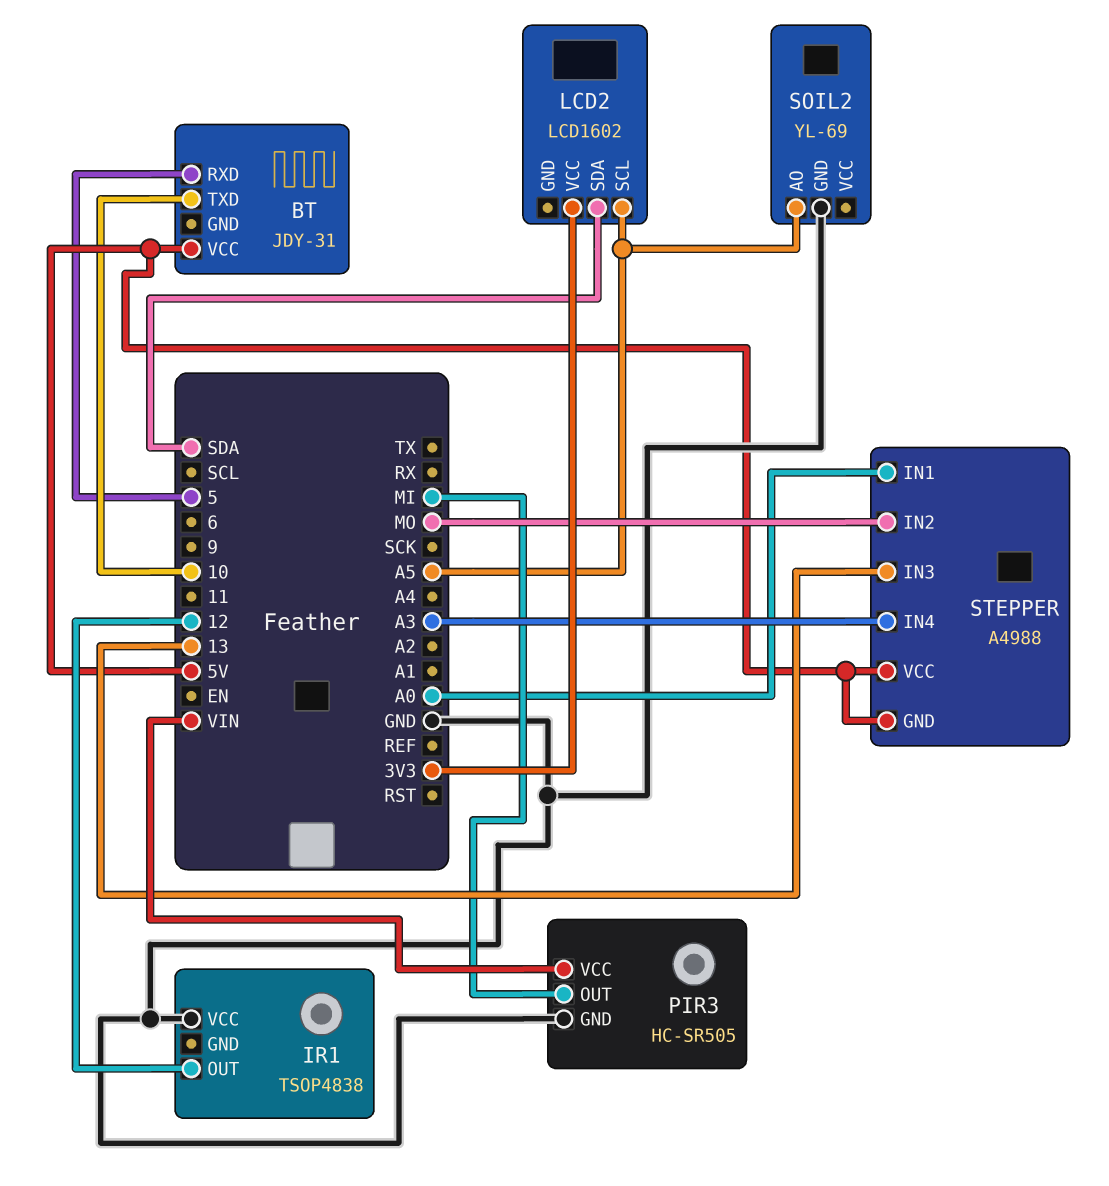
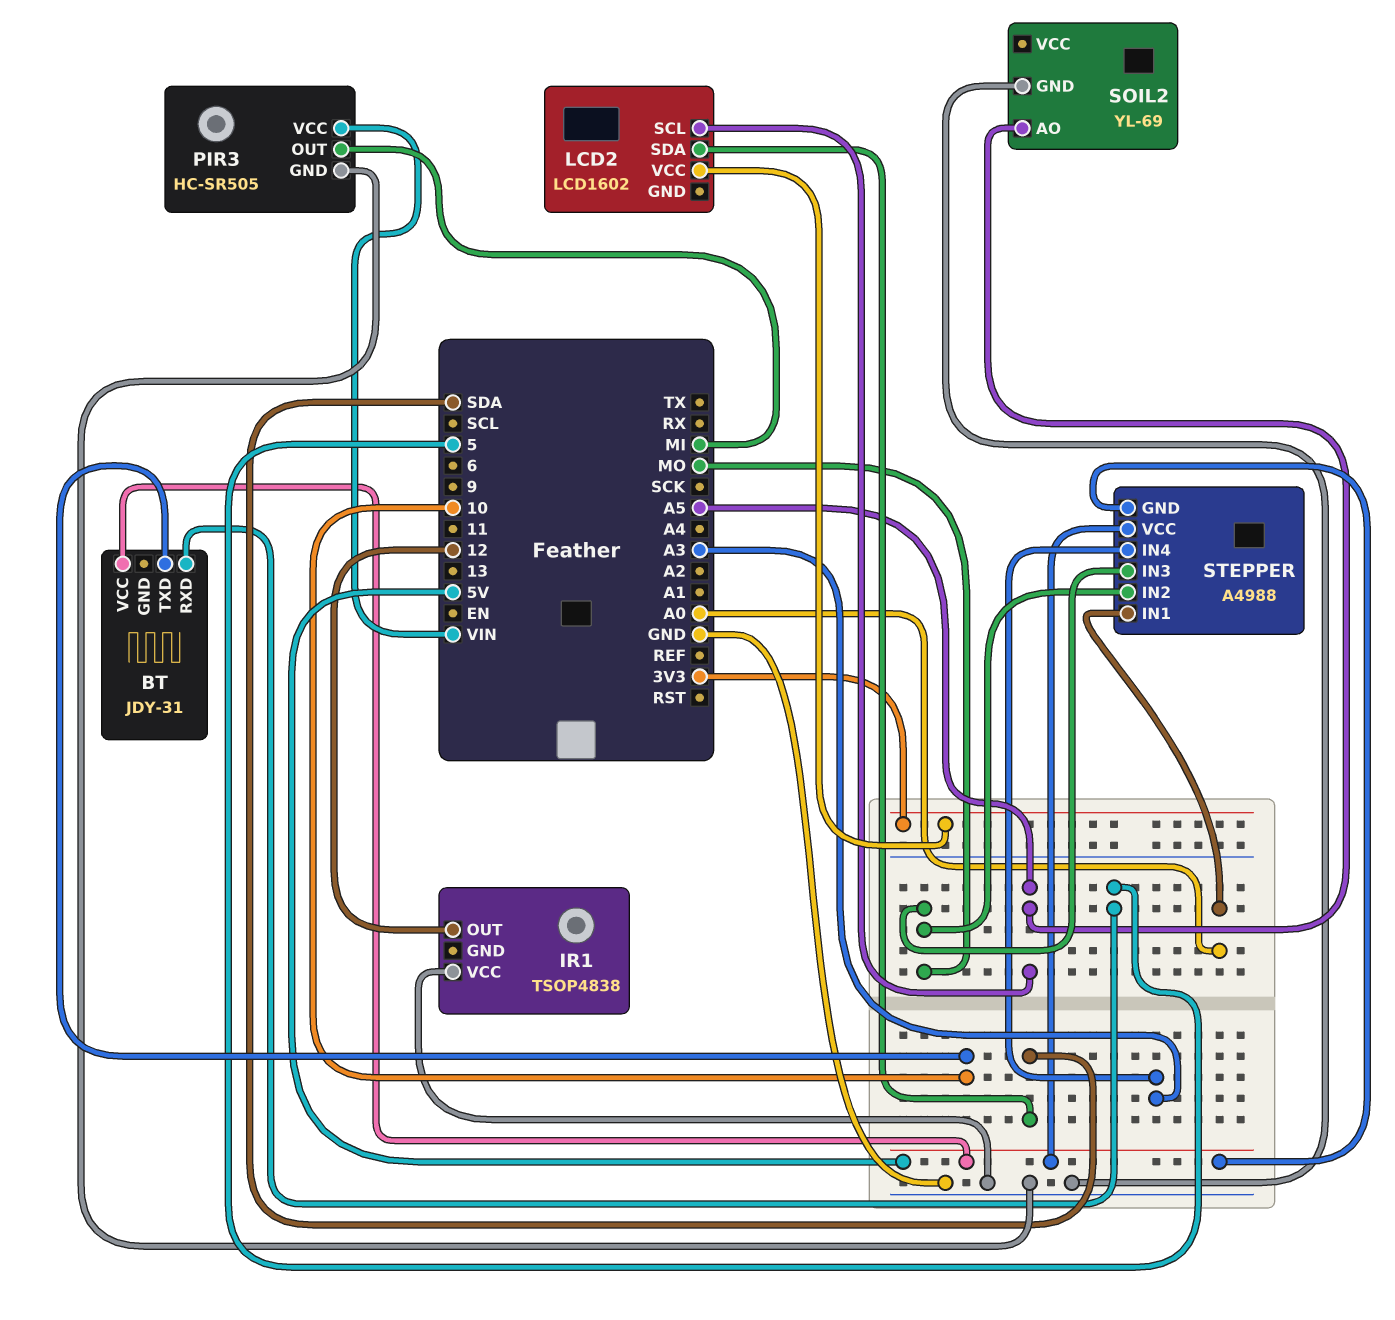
STEPPER pin IN3: 13 -> MO

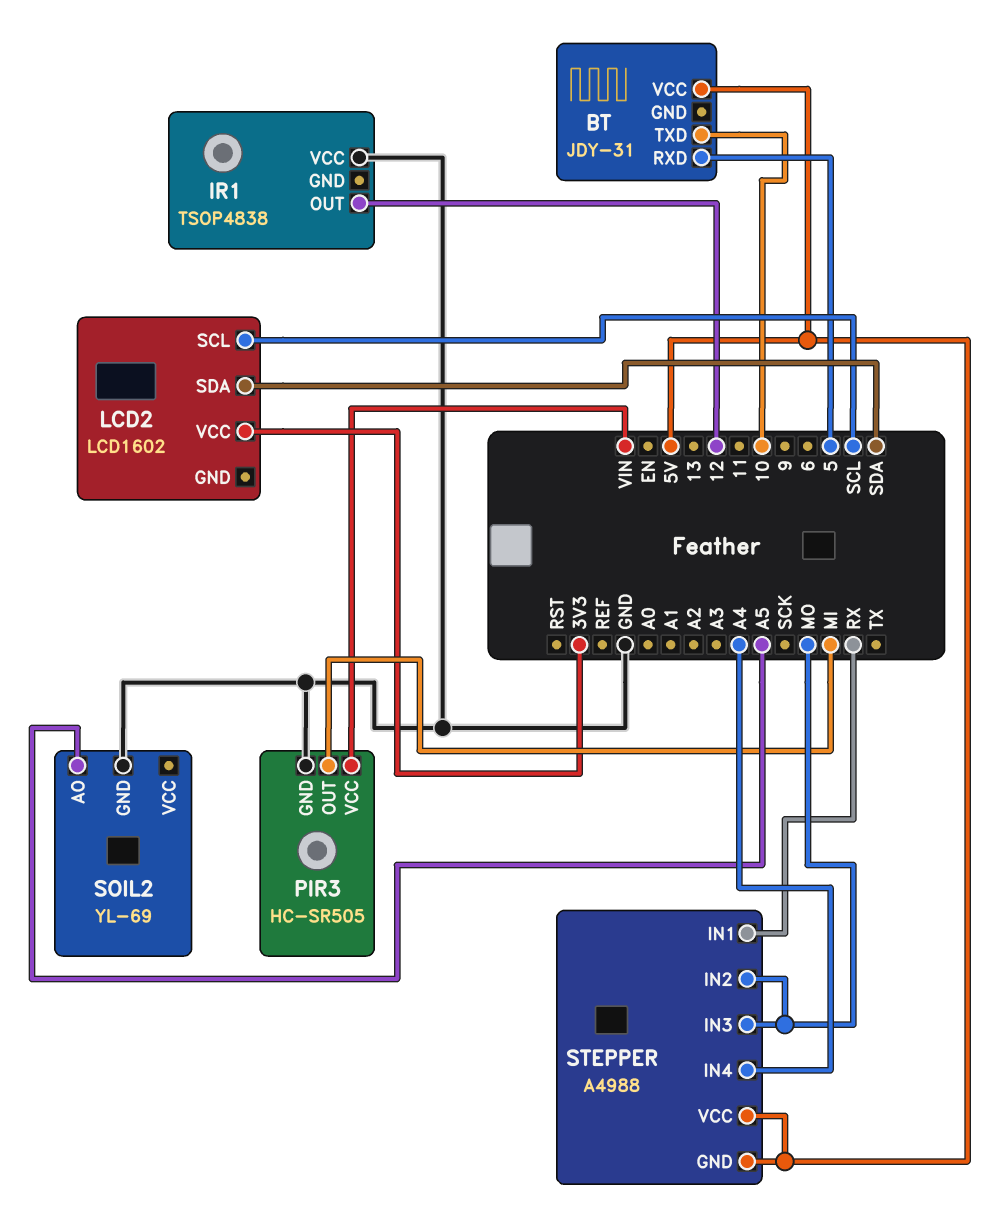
LCD2 pin SCL: A5 -> SCL
STEPPER pin IN1: A0 -> RX
STEPPER pin IN4: A3 -> A4

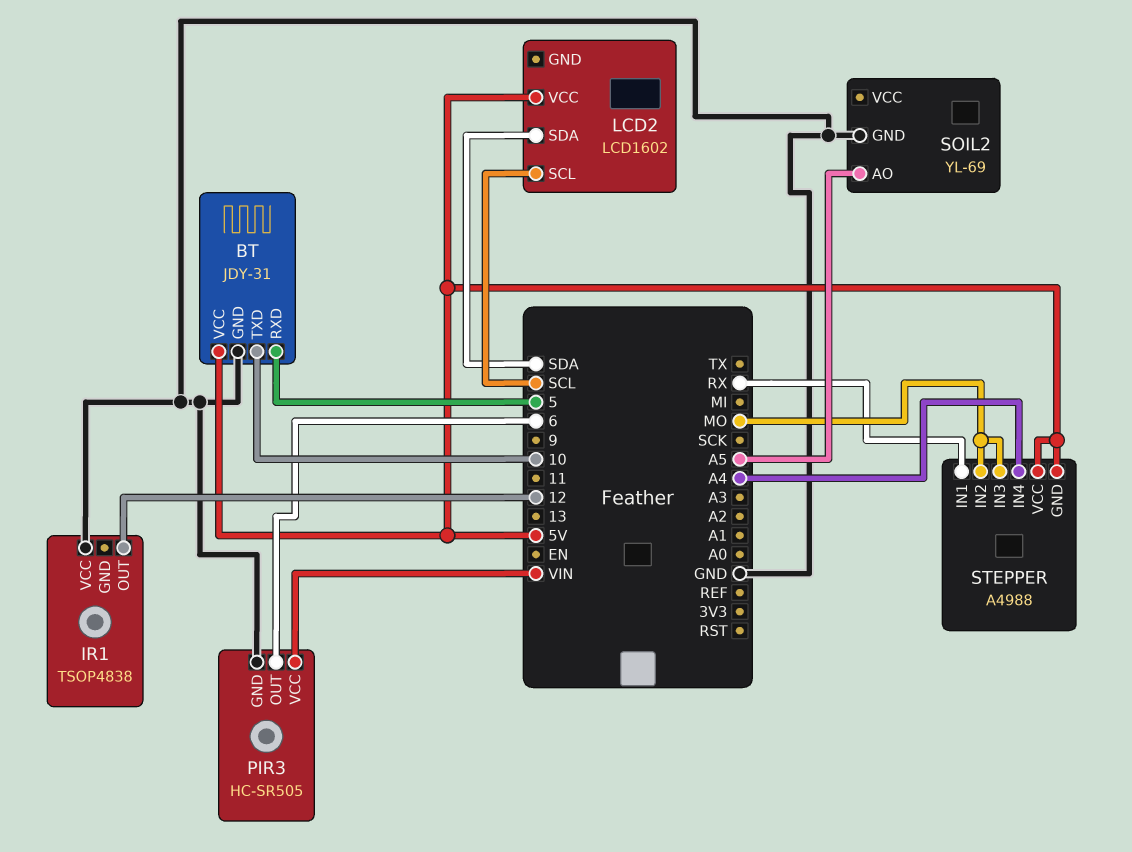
BT pin GND: none -> GND
LCD2 pin VCC: 3V3 -> 5V
PIR3 pin OUT: MI -> 6

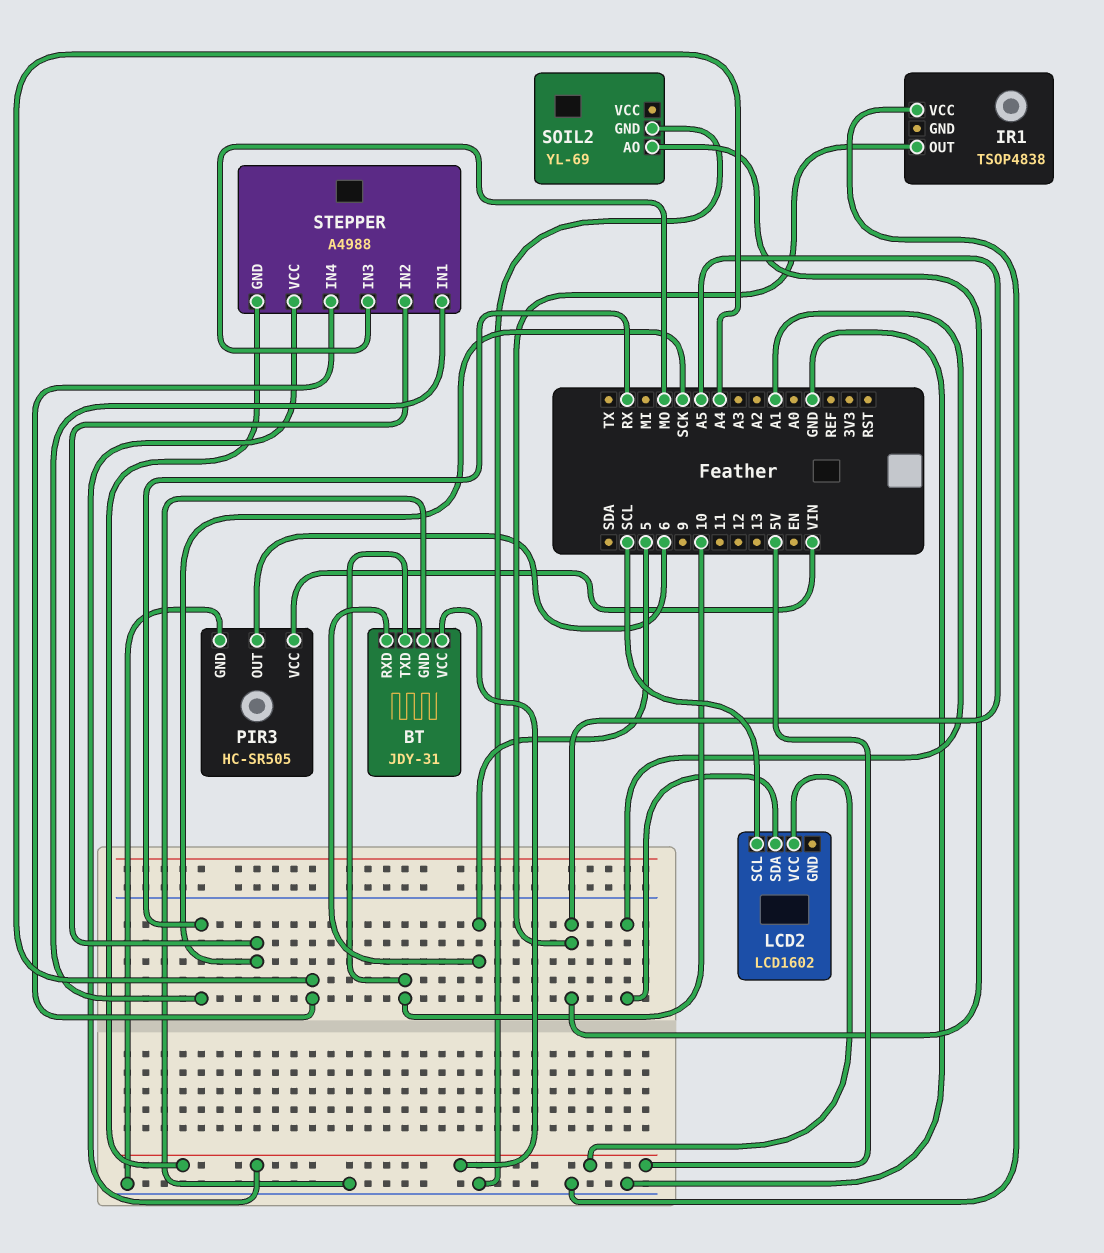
IR1 pin OUT: 12 -> A5
LCD2 pin SDA: SDA -> A1
STEPPER pin IN2: MO -> SCK

